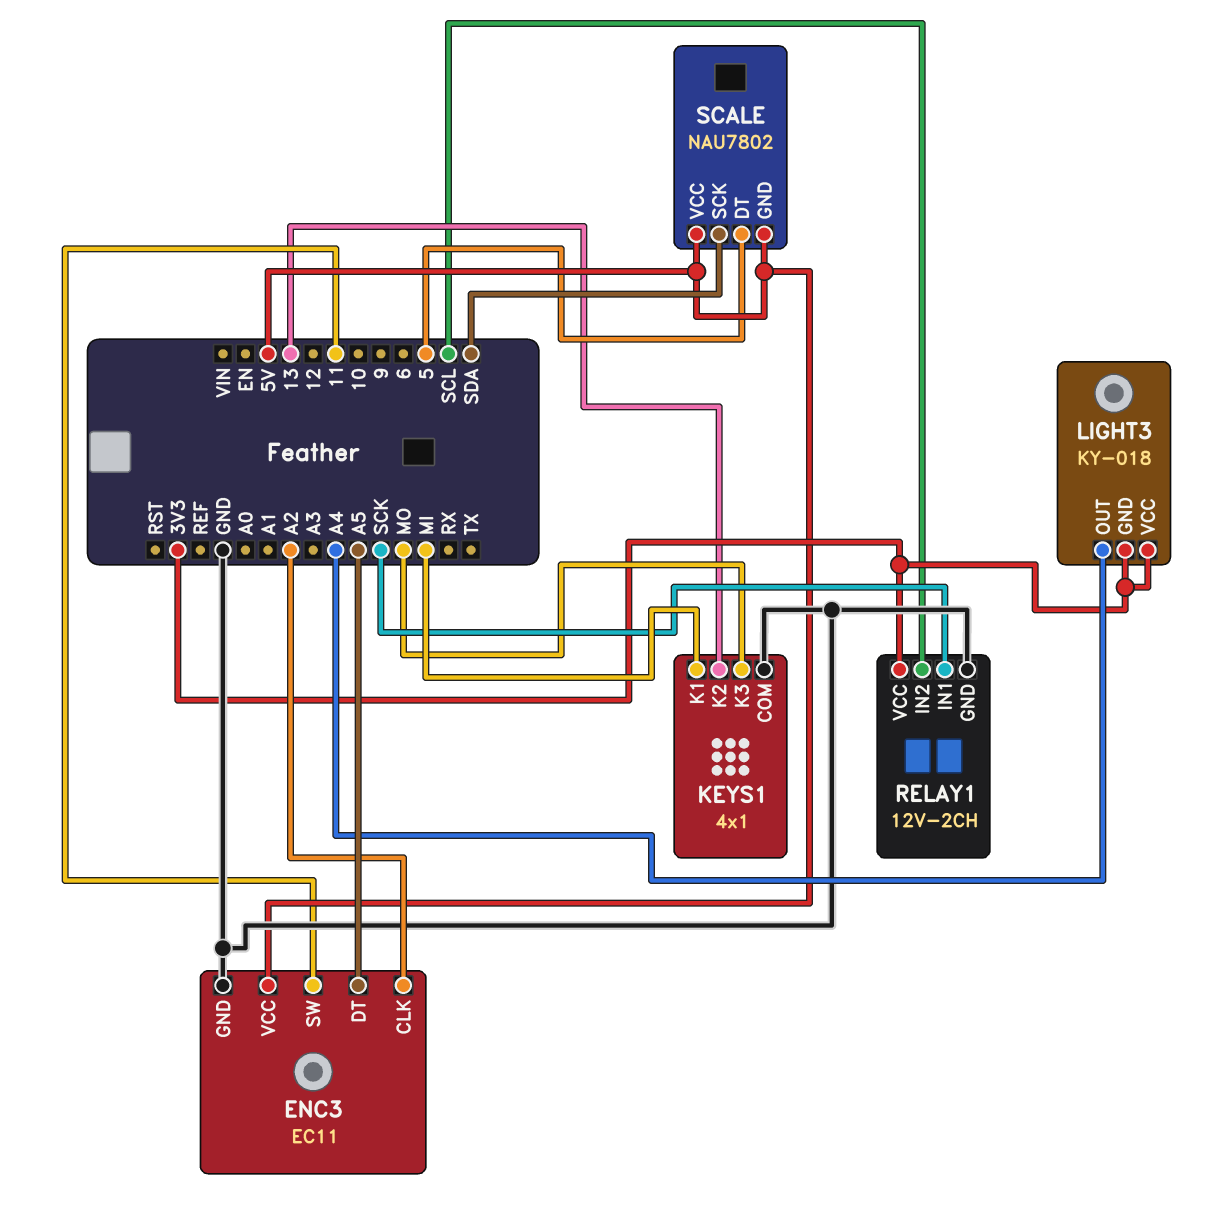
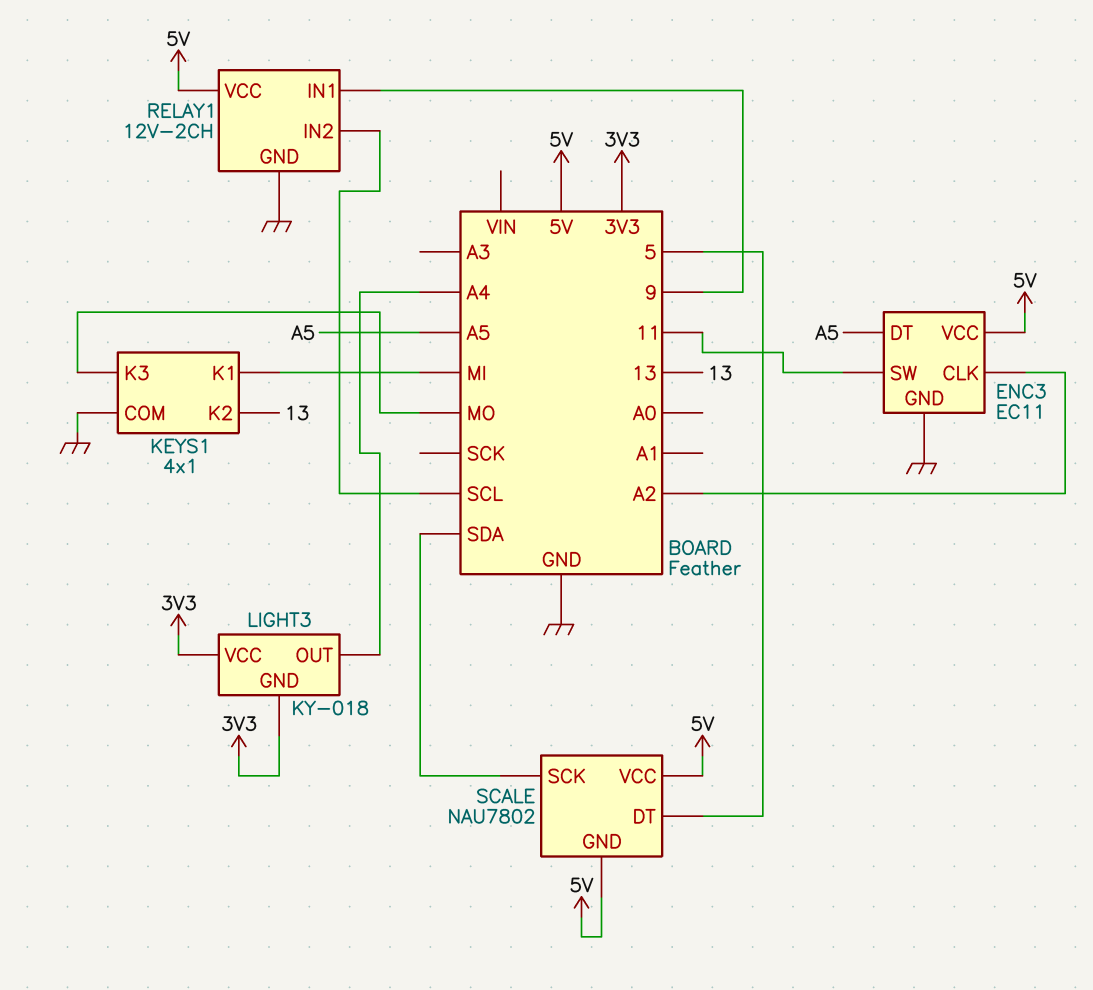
RELAY1 pin IN1: SCK -> 9
RELAY1 pin VCC: 3V3 -> 5V

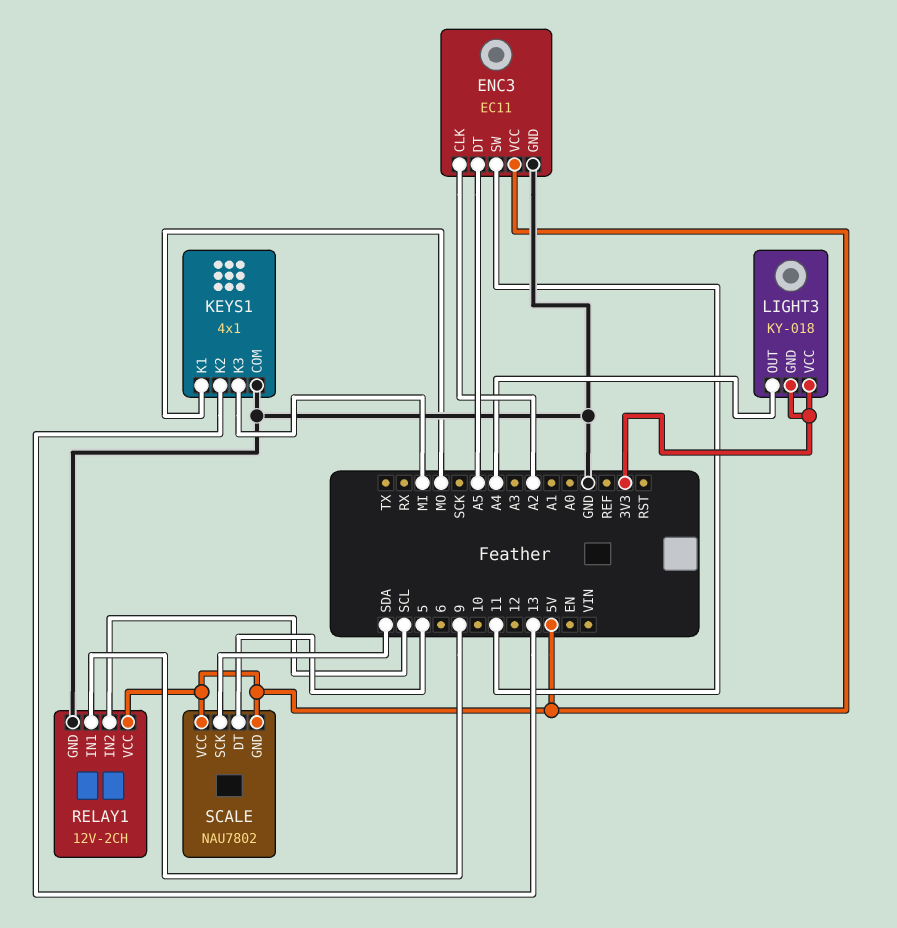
KEYS1 pin K1: MI -> MO
KEYS1 pin K3: MO -> MI

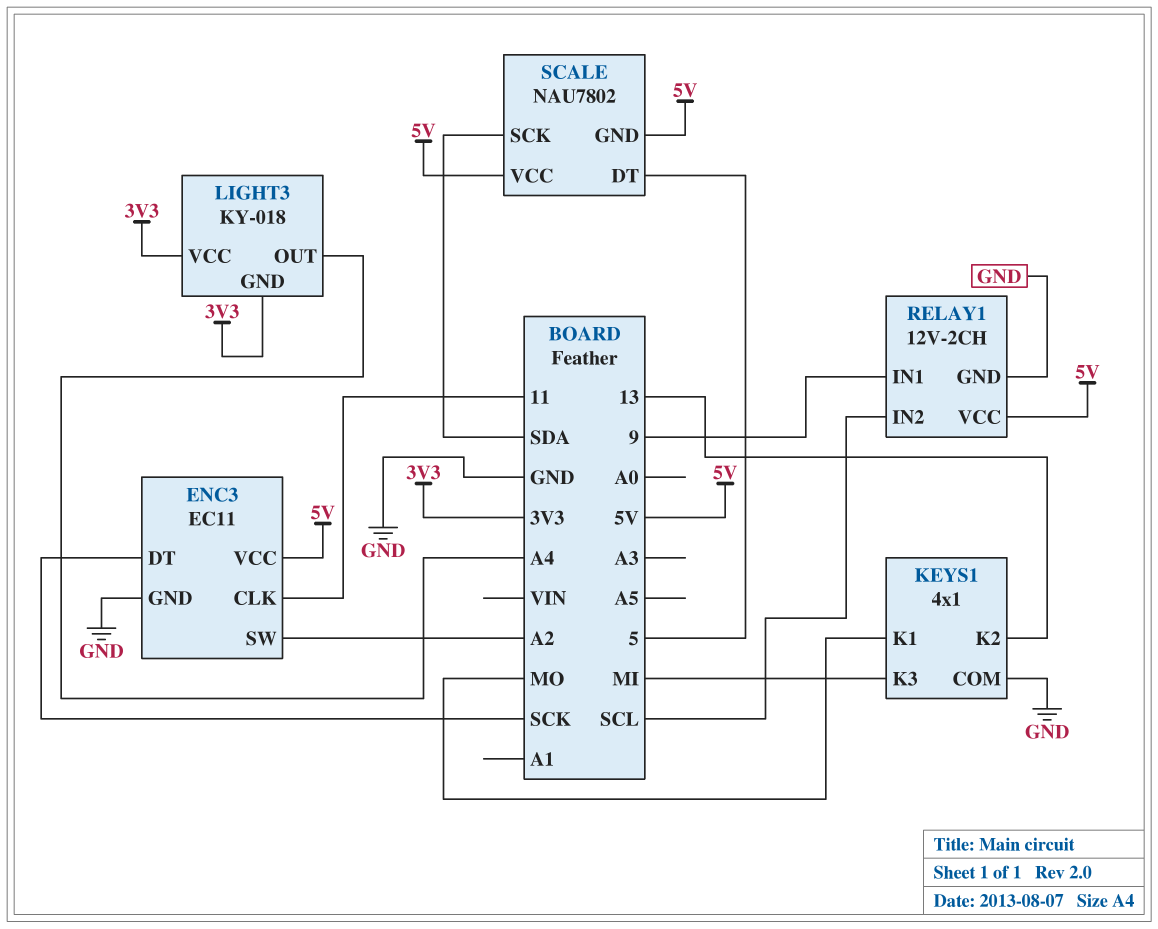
ENC3 pin CLK: A2 -> 11
ENC3 pin DT: A5 -> SCK
ENC3 pin SW: 11 -> A2

